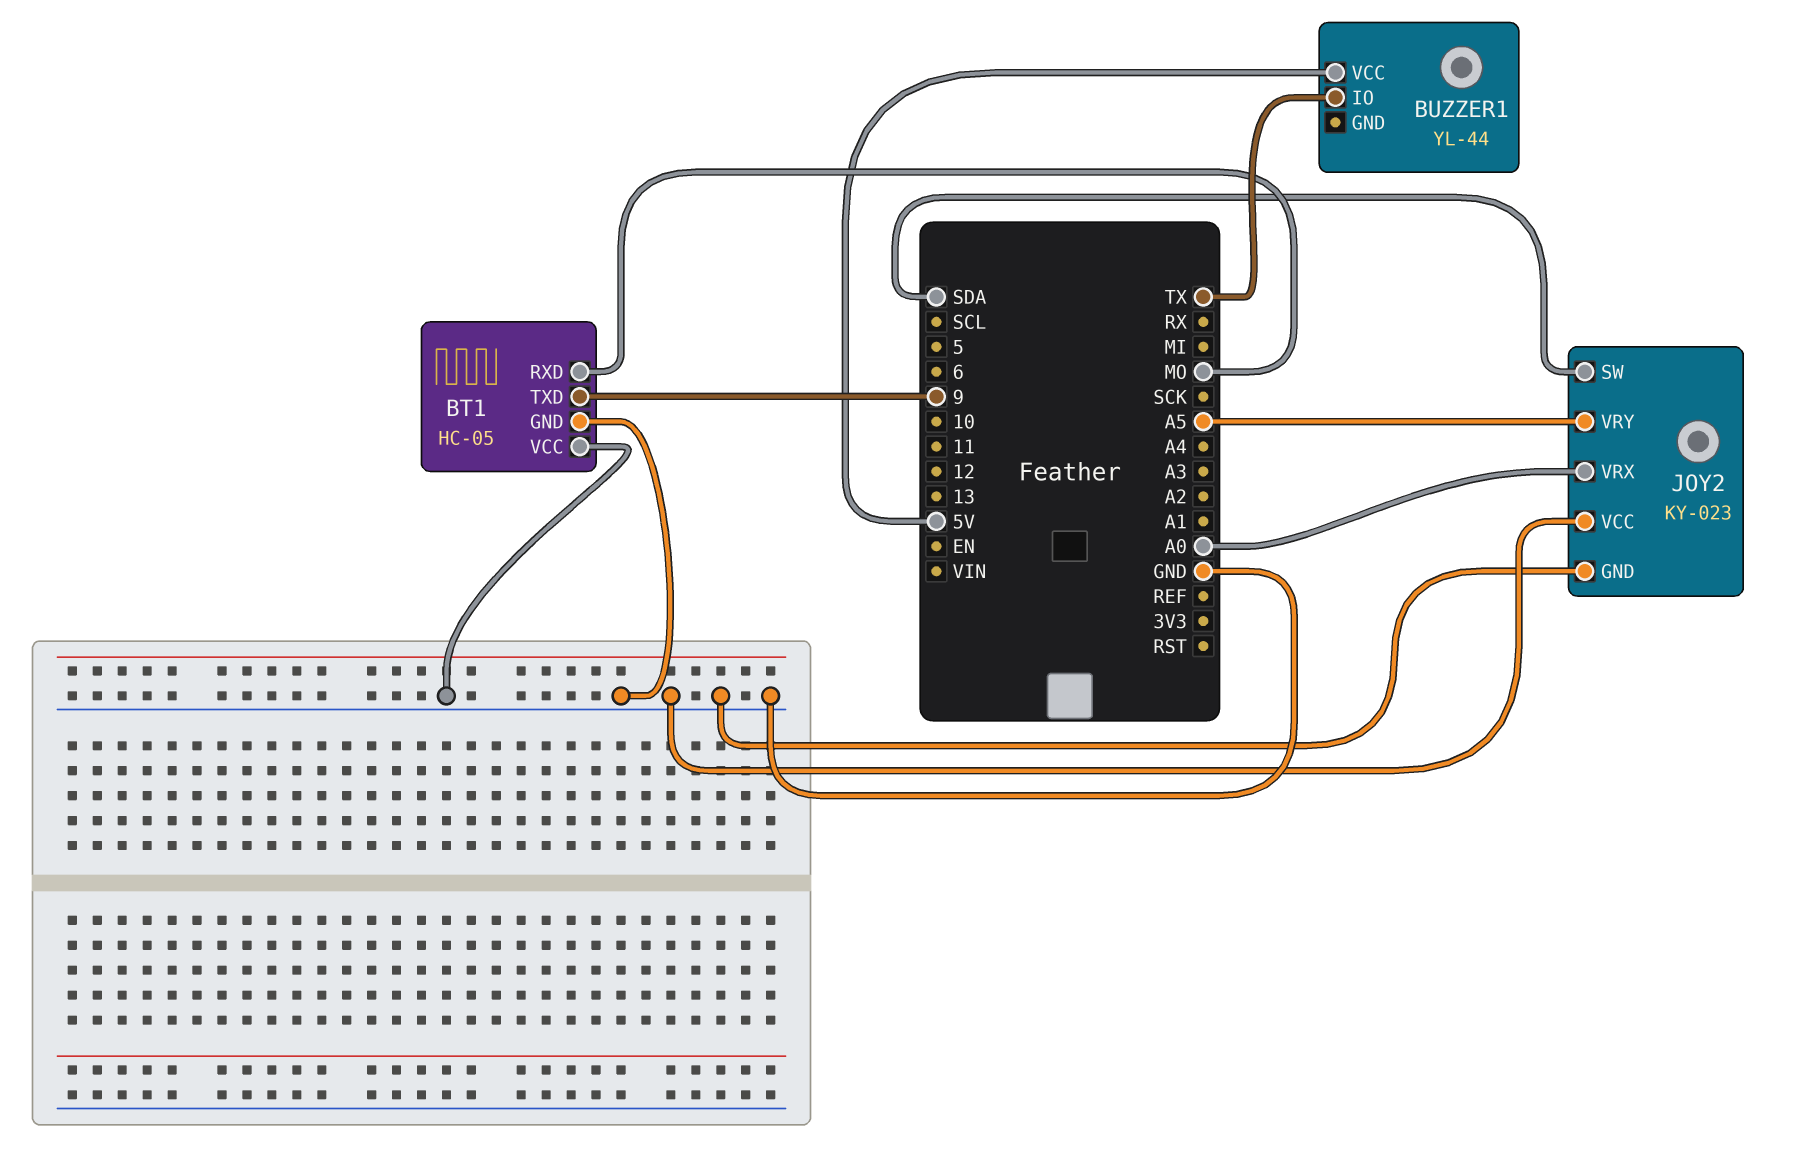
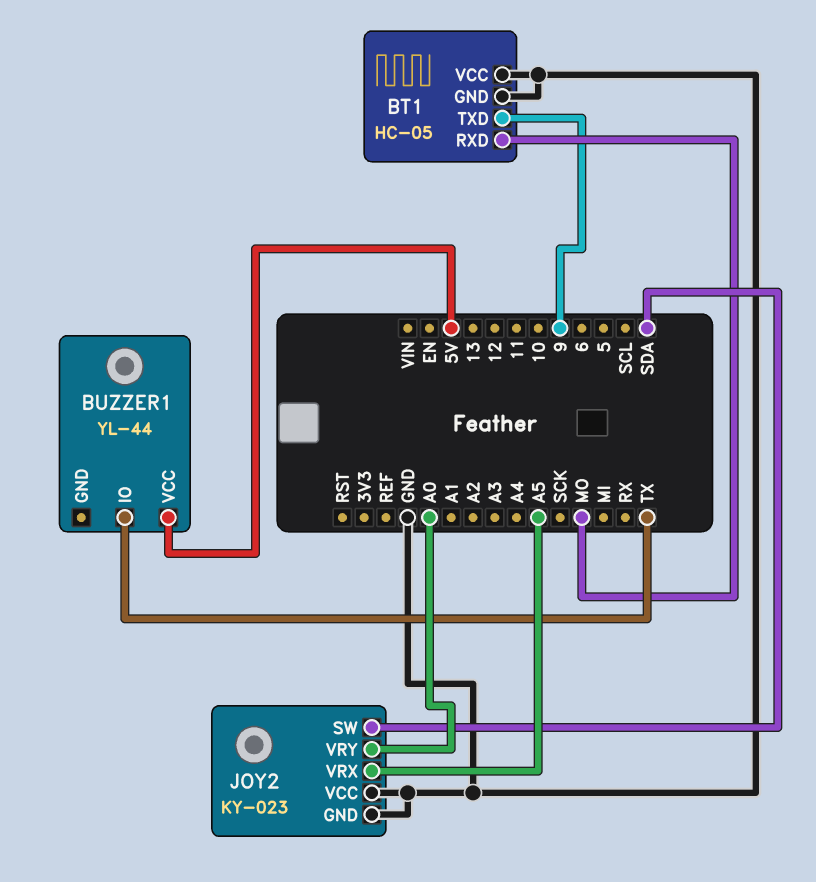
JOY2 pin VRX: A0 -> A5
JOY2 pin VRY: A5 -> A0

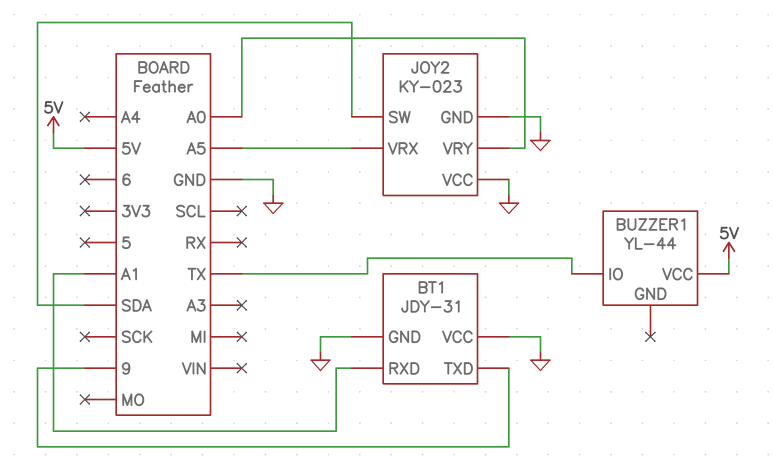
BT1: HC-05 -> JDY-31
BT1 pin RXD: MO -> A1

